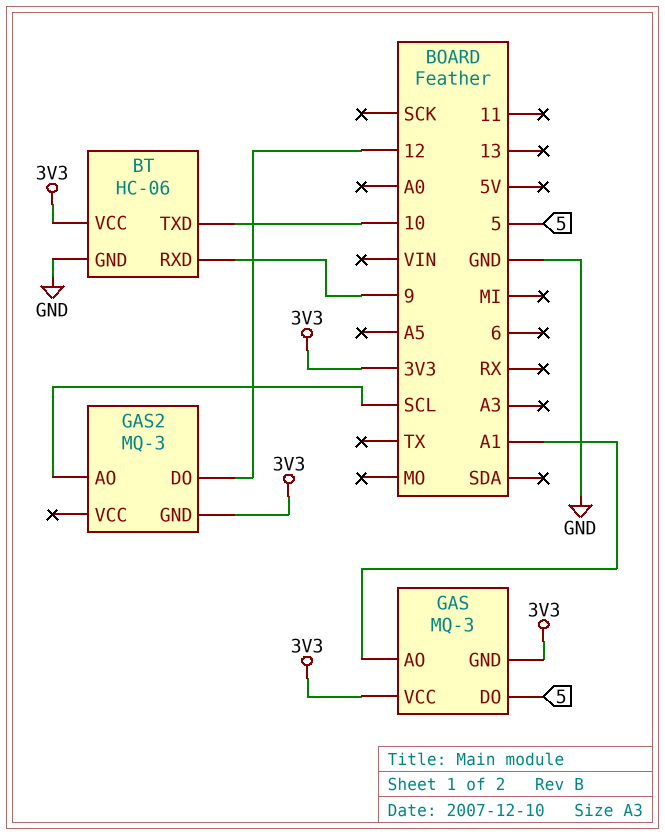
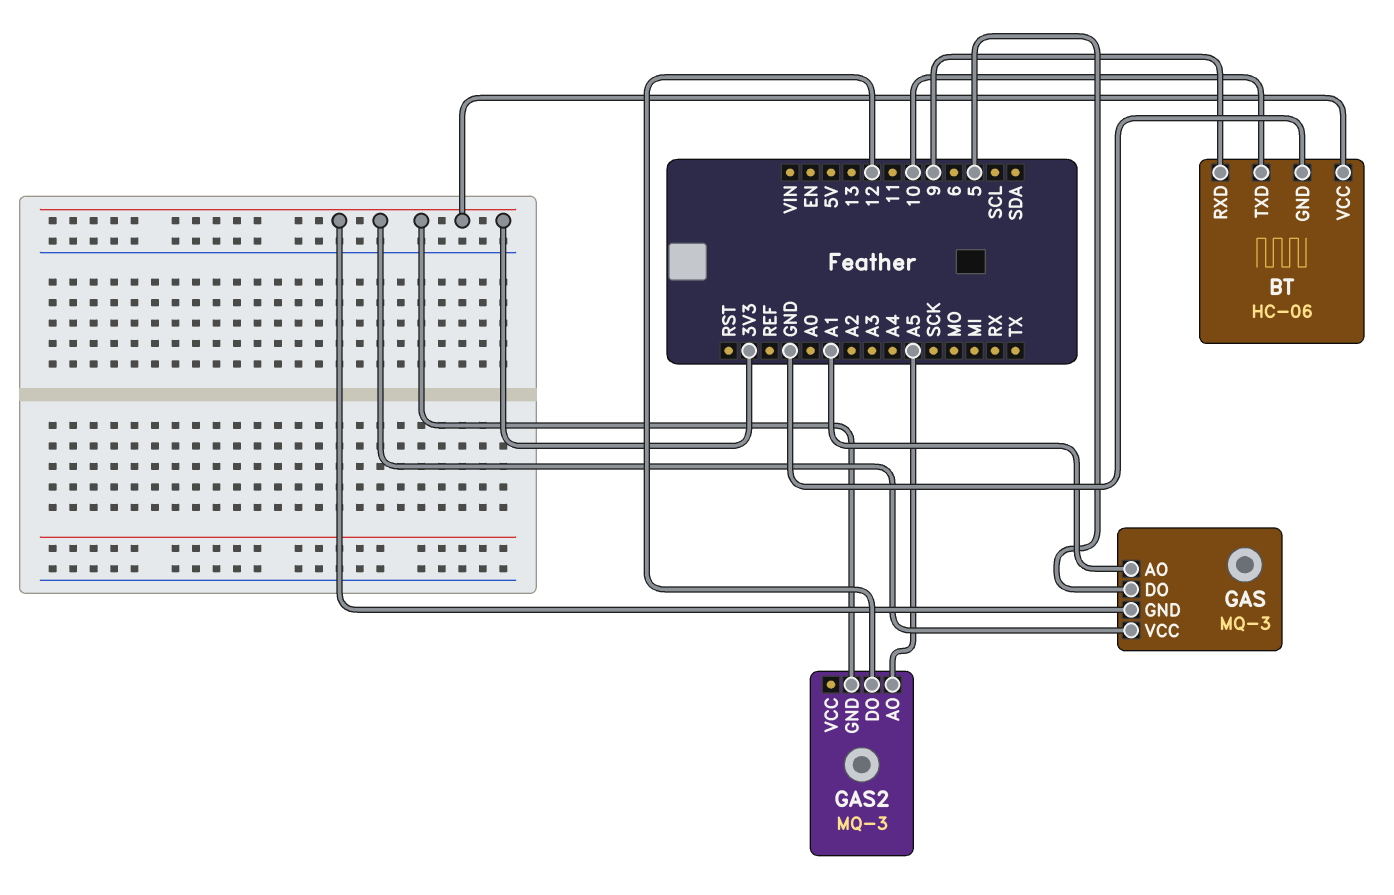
GAS2 pin AO: SCL -> A5

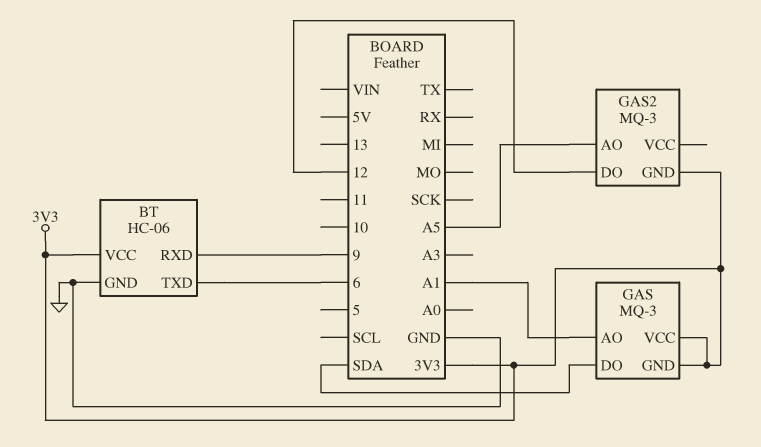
BT pin TXD: 10 -> 6
GAS pin DO: 5 -> SDA

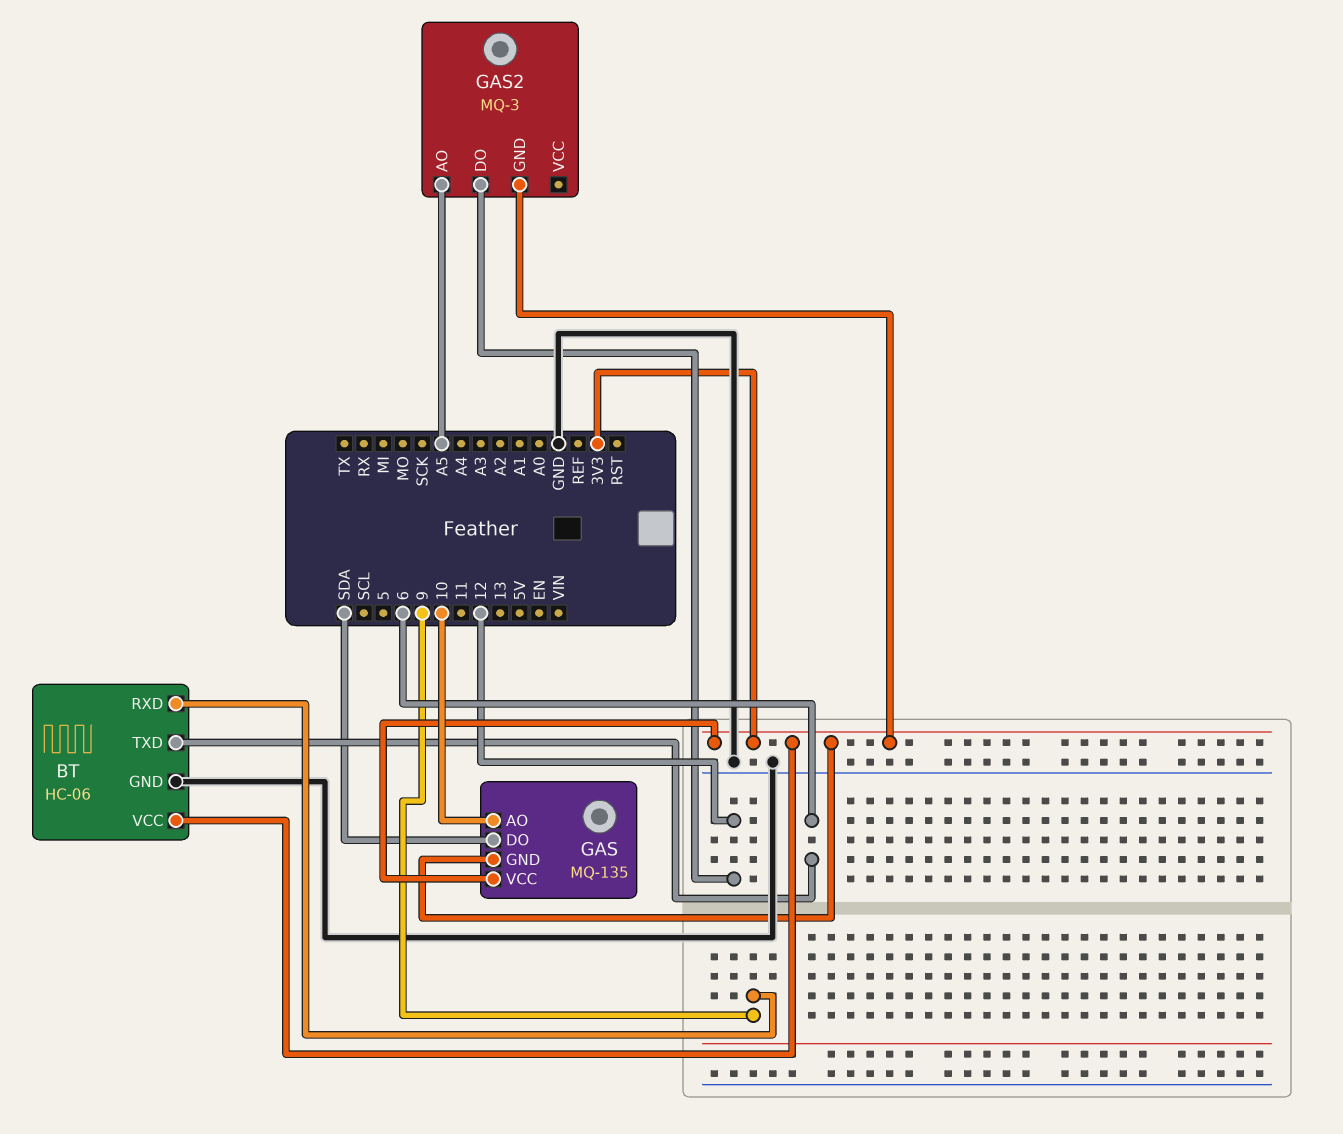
GAS: MQ-3 -> MQ-135
GAS pin AO: A1 -> 10

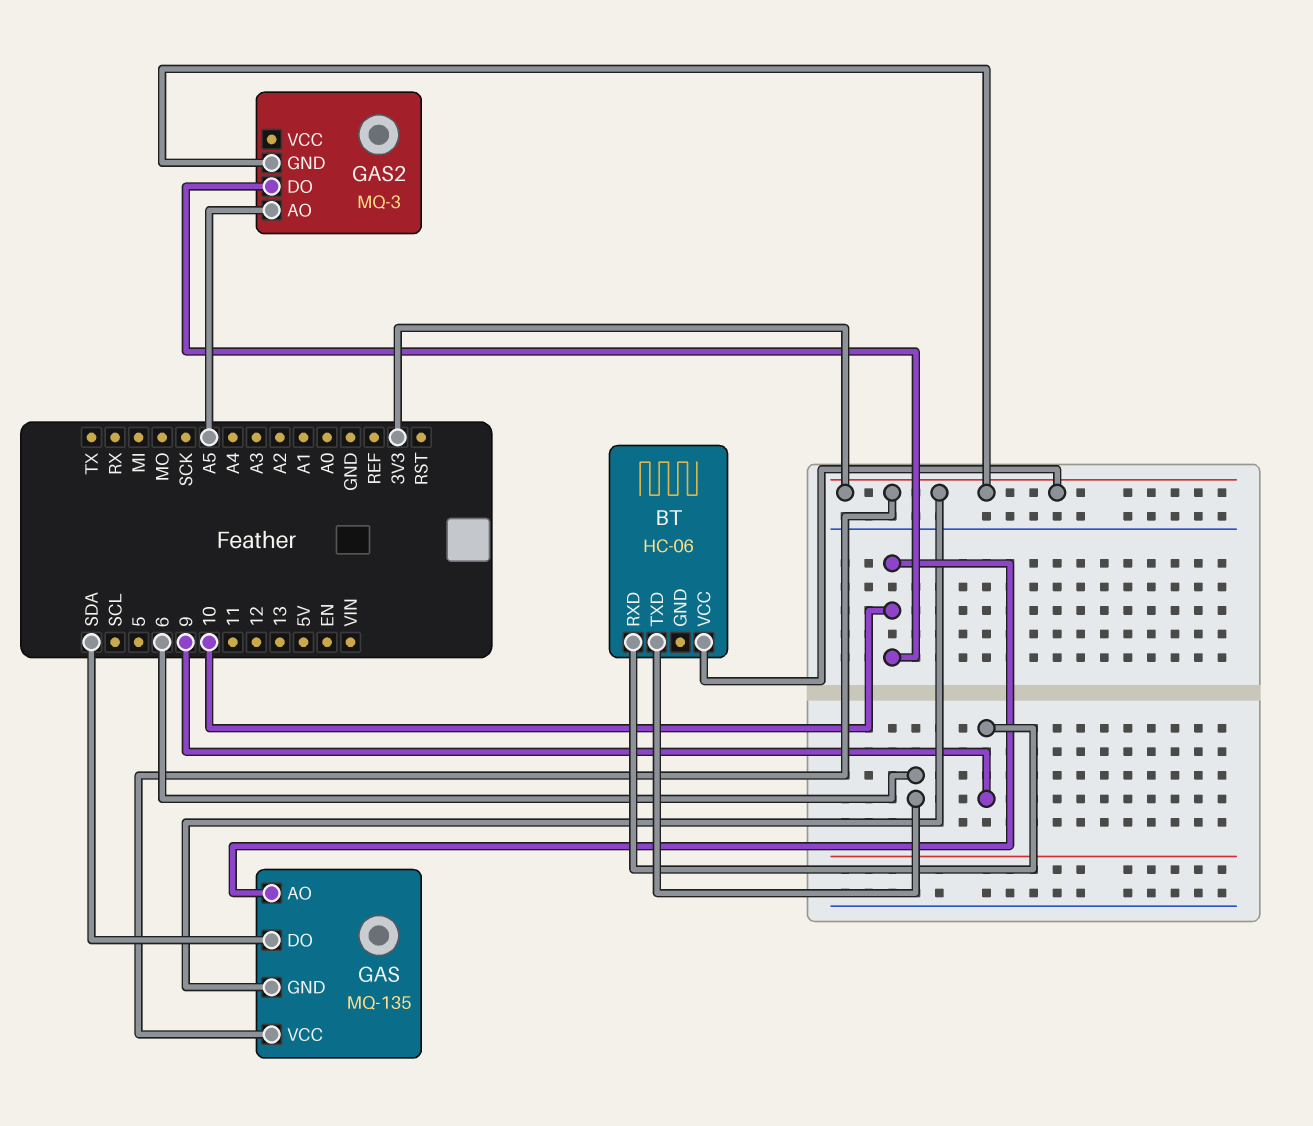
BT pin GND: GND -> none
GAS2 pin DO: 12 -> 10

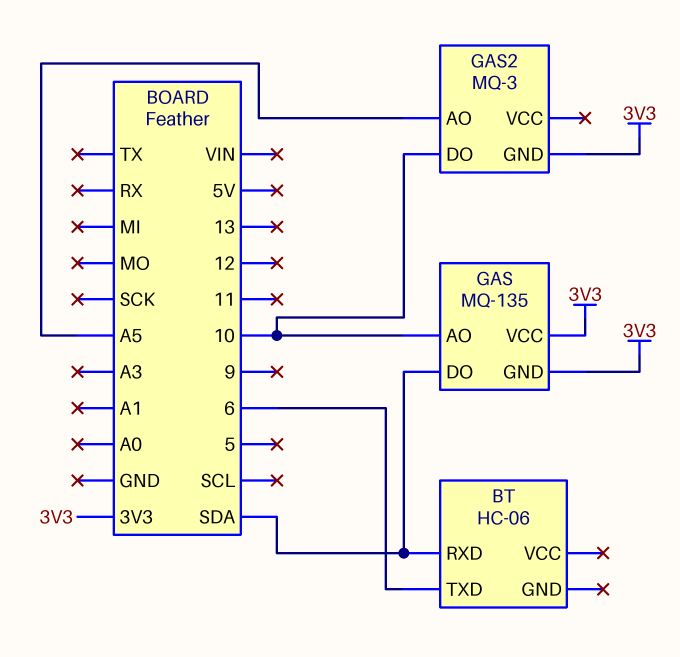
BT pin RXD: 9 -> SDA
BT pin VCC: 3V3 -> none

